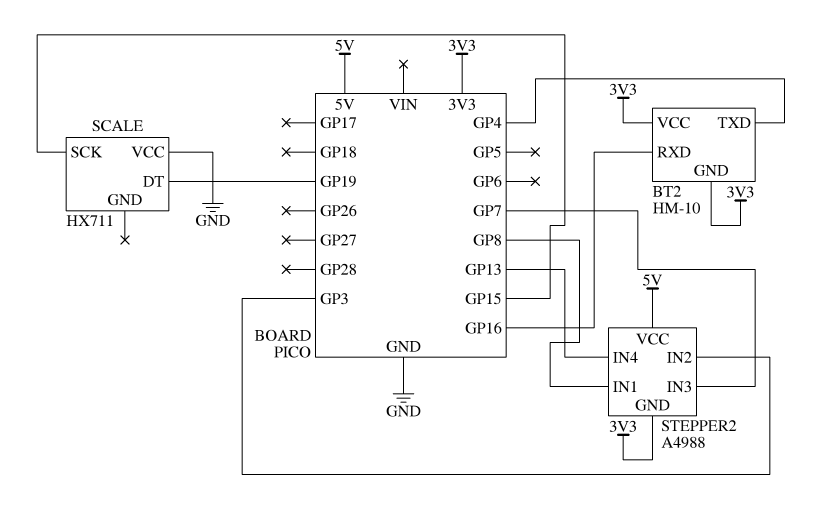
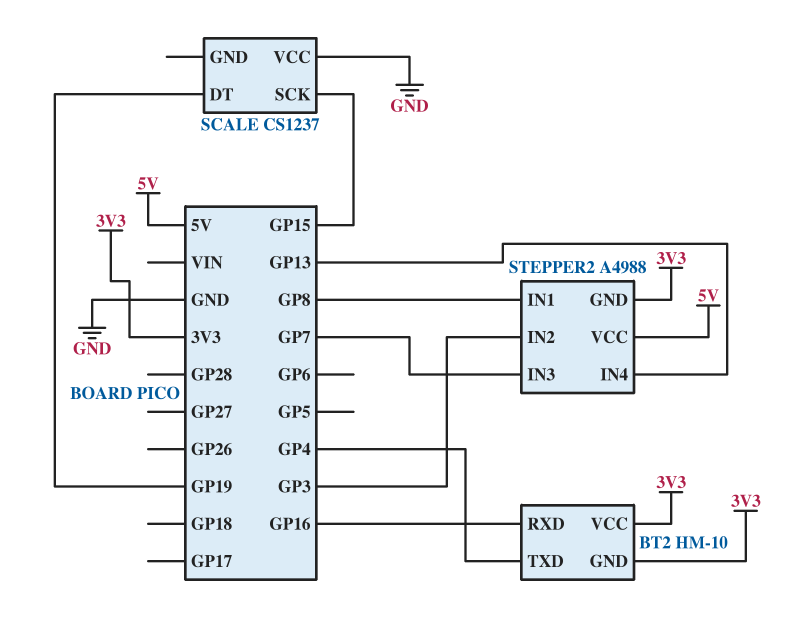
SCALE: HX711 -> CS1237

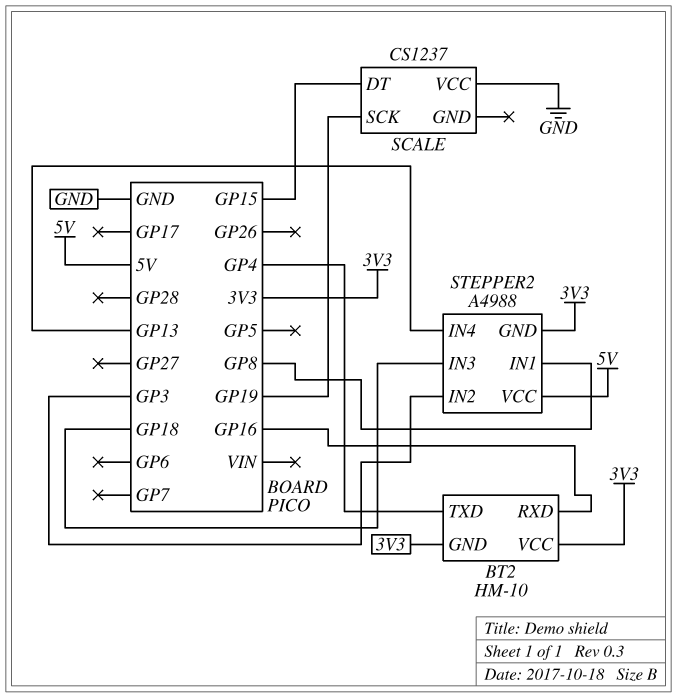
SCALE pin DT: GP19 -> GP15
SCALE pin SCK: GP15 -> GP19
STEPPER2 pin IN3: GP7 -> GP18

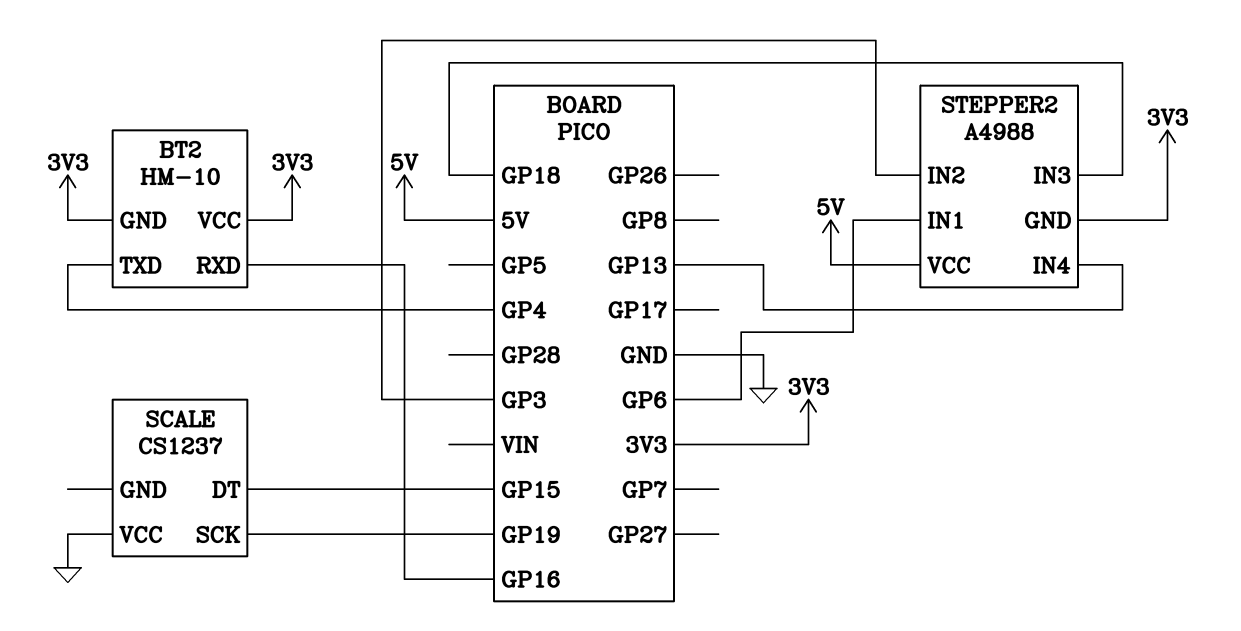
STEPPER2 pin IN1: GP8 -> GP6

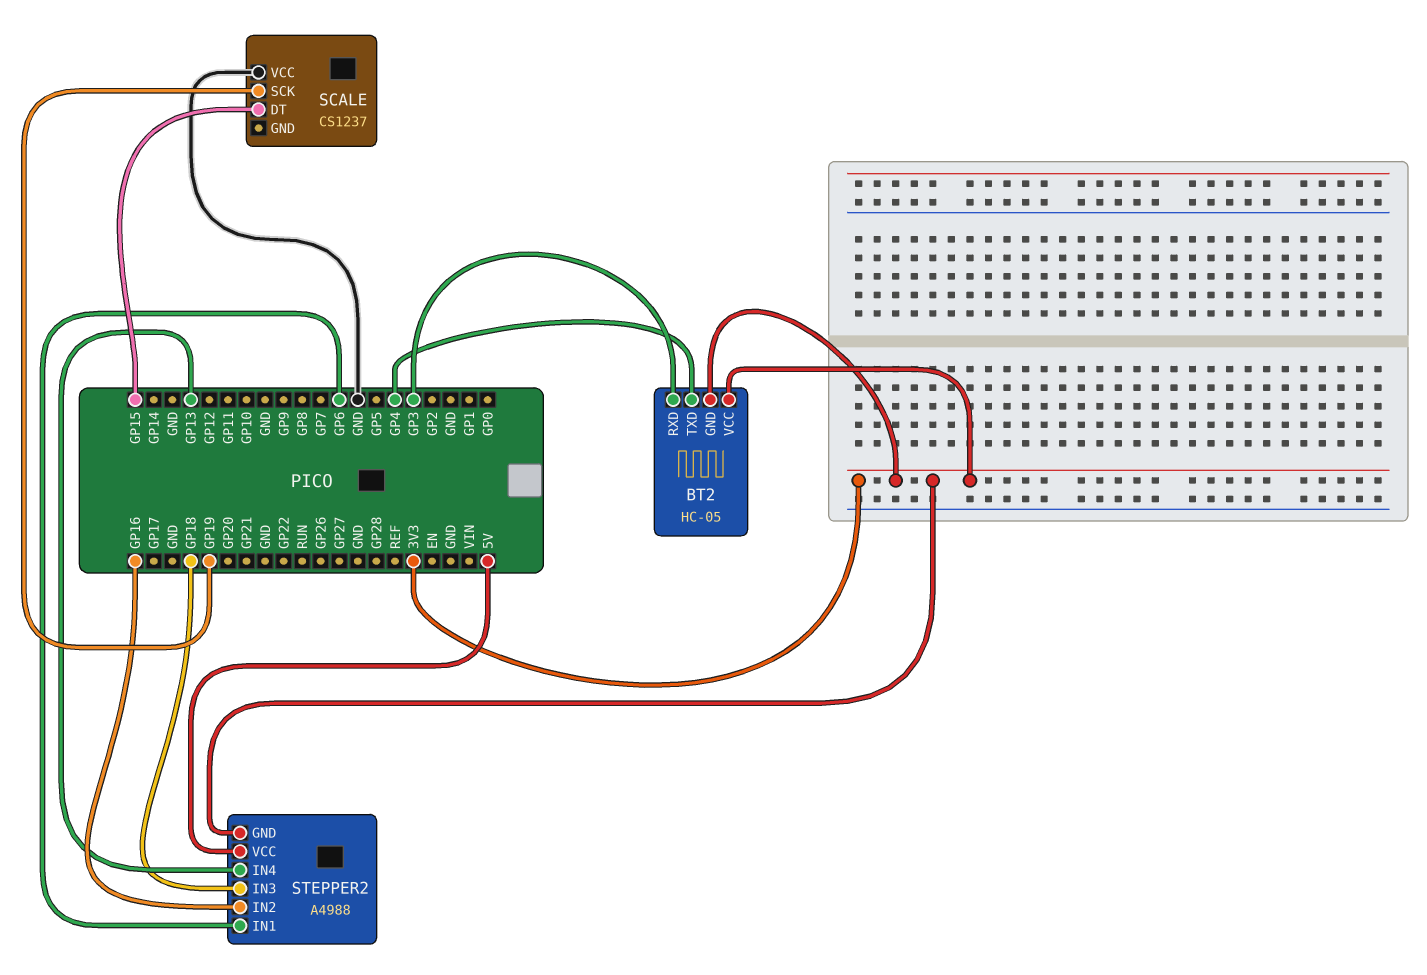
BT2: HM-10 -> HC-05
BT2 pin RXD: GP16 -> GP3
STEPPER2 pin IN2: GP3 -> GP16

